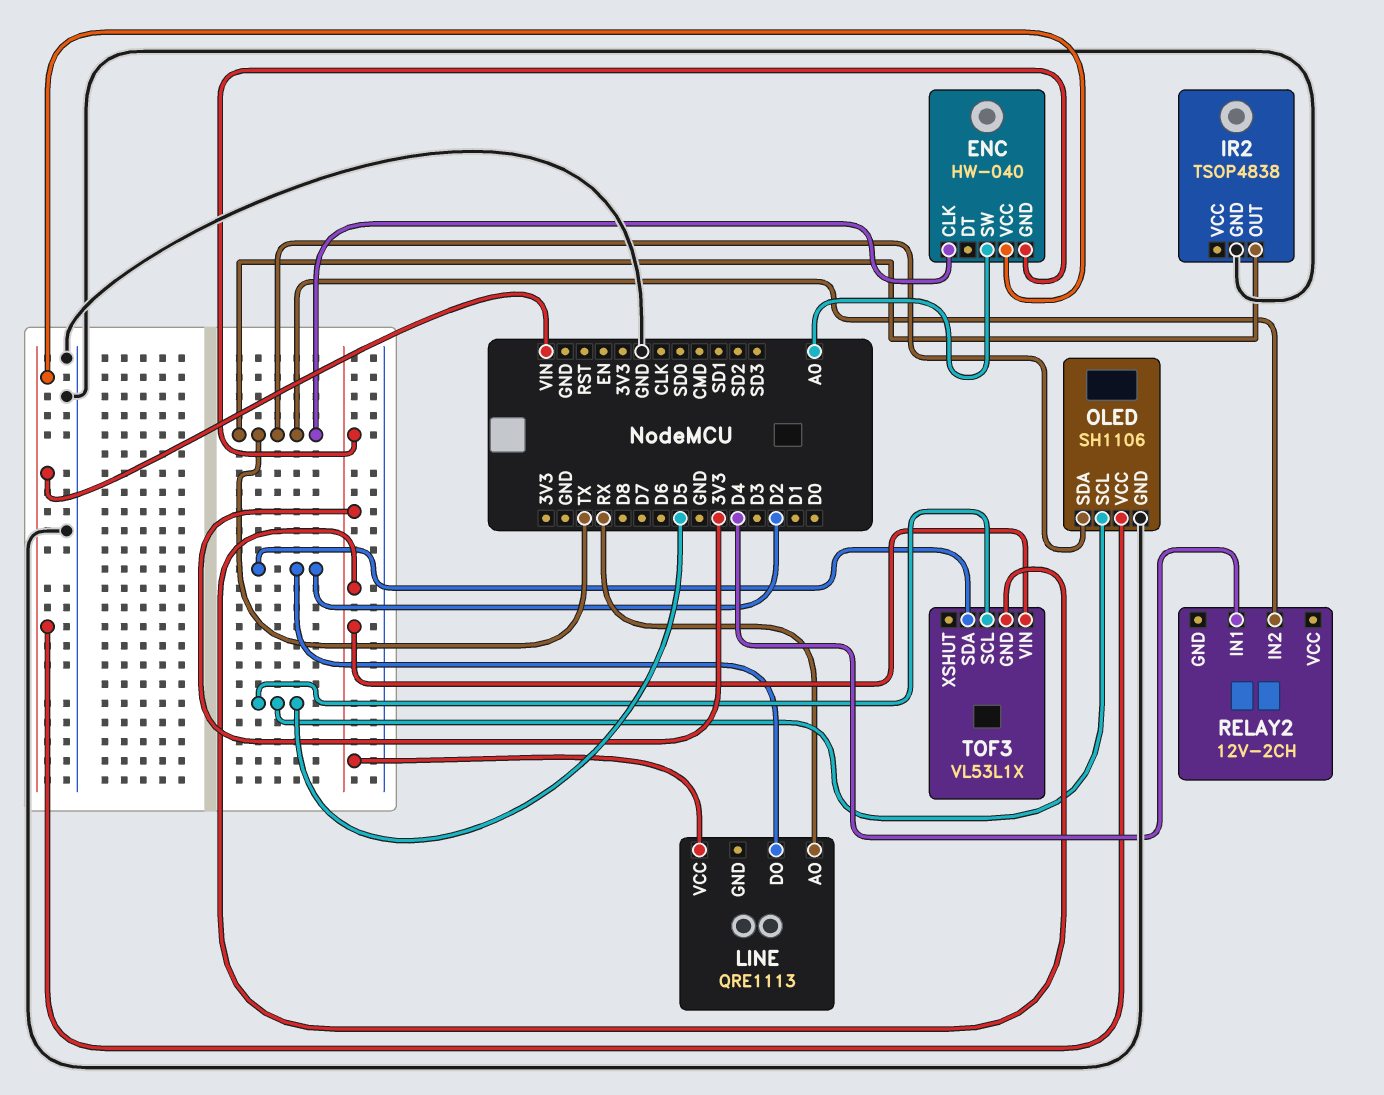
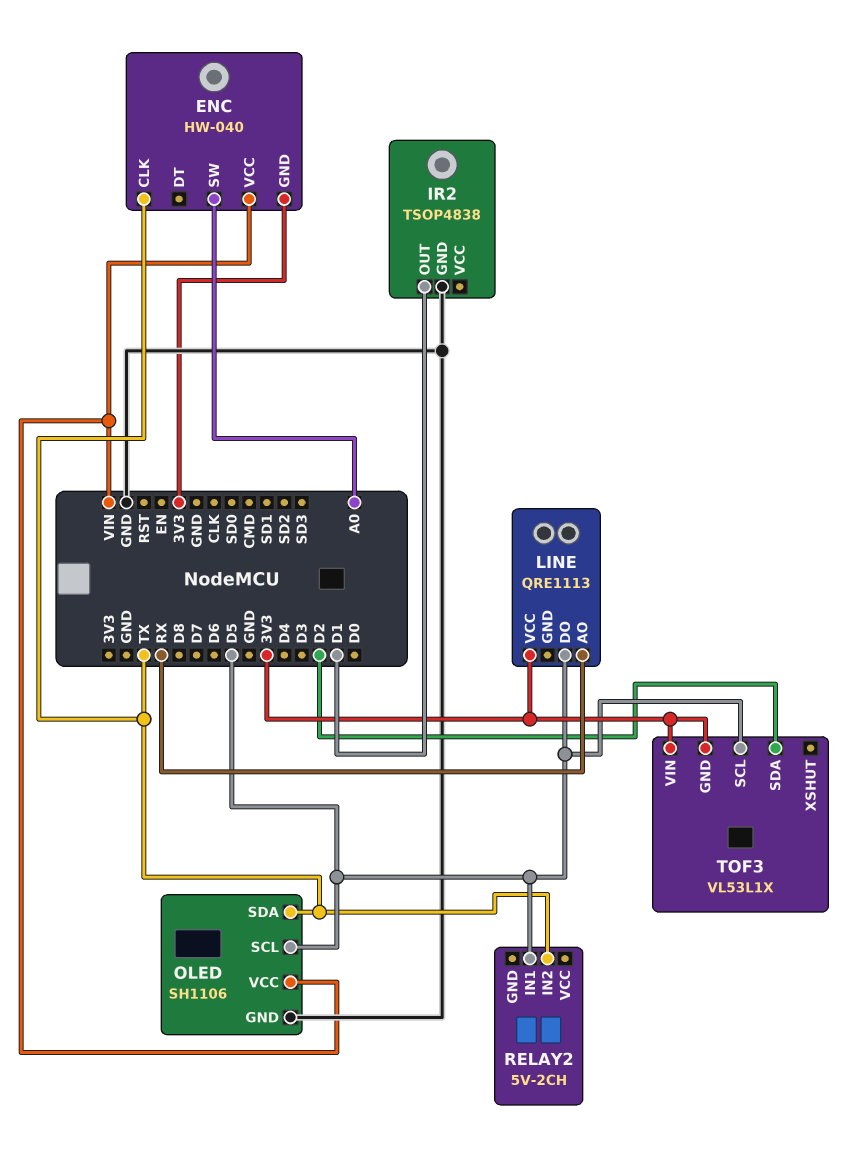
IR2 pin OUT: TX -> D1
LINE pin DO: D2 -> D5
RELAY2: 12V-2CH -> 5V-2CH
RELAY2 pin IN1: D4 -> D5

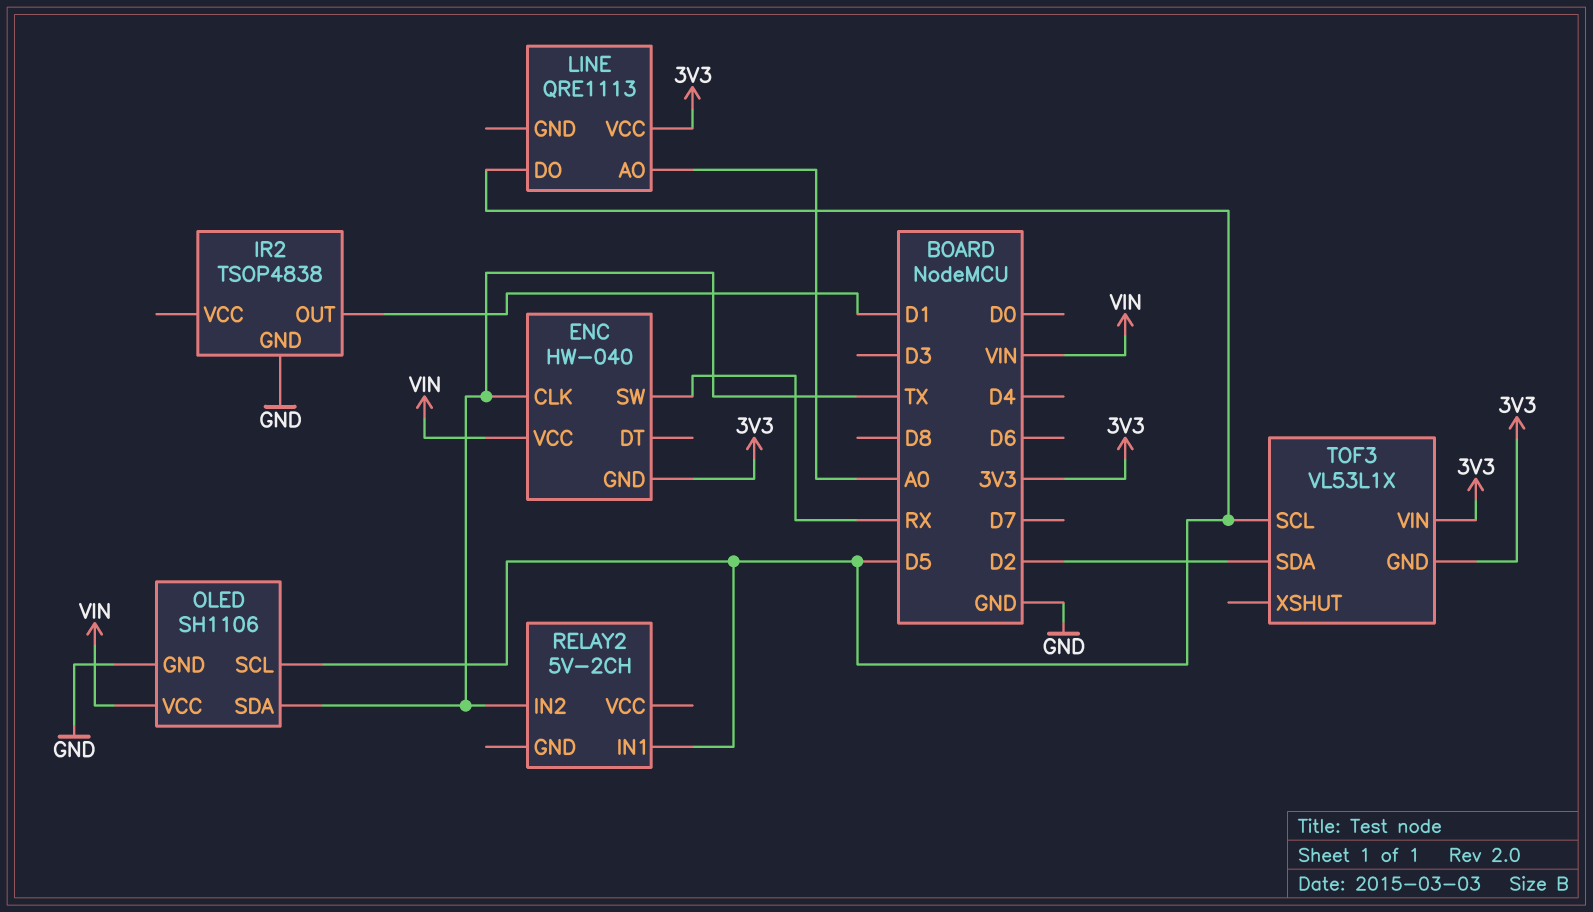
ENC pin SW: A0 -> RX
LINE pin AO: RX -> A0

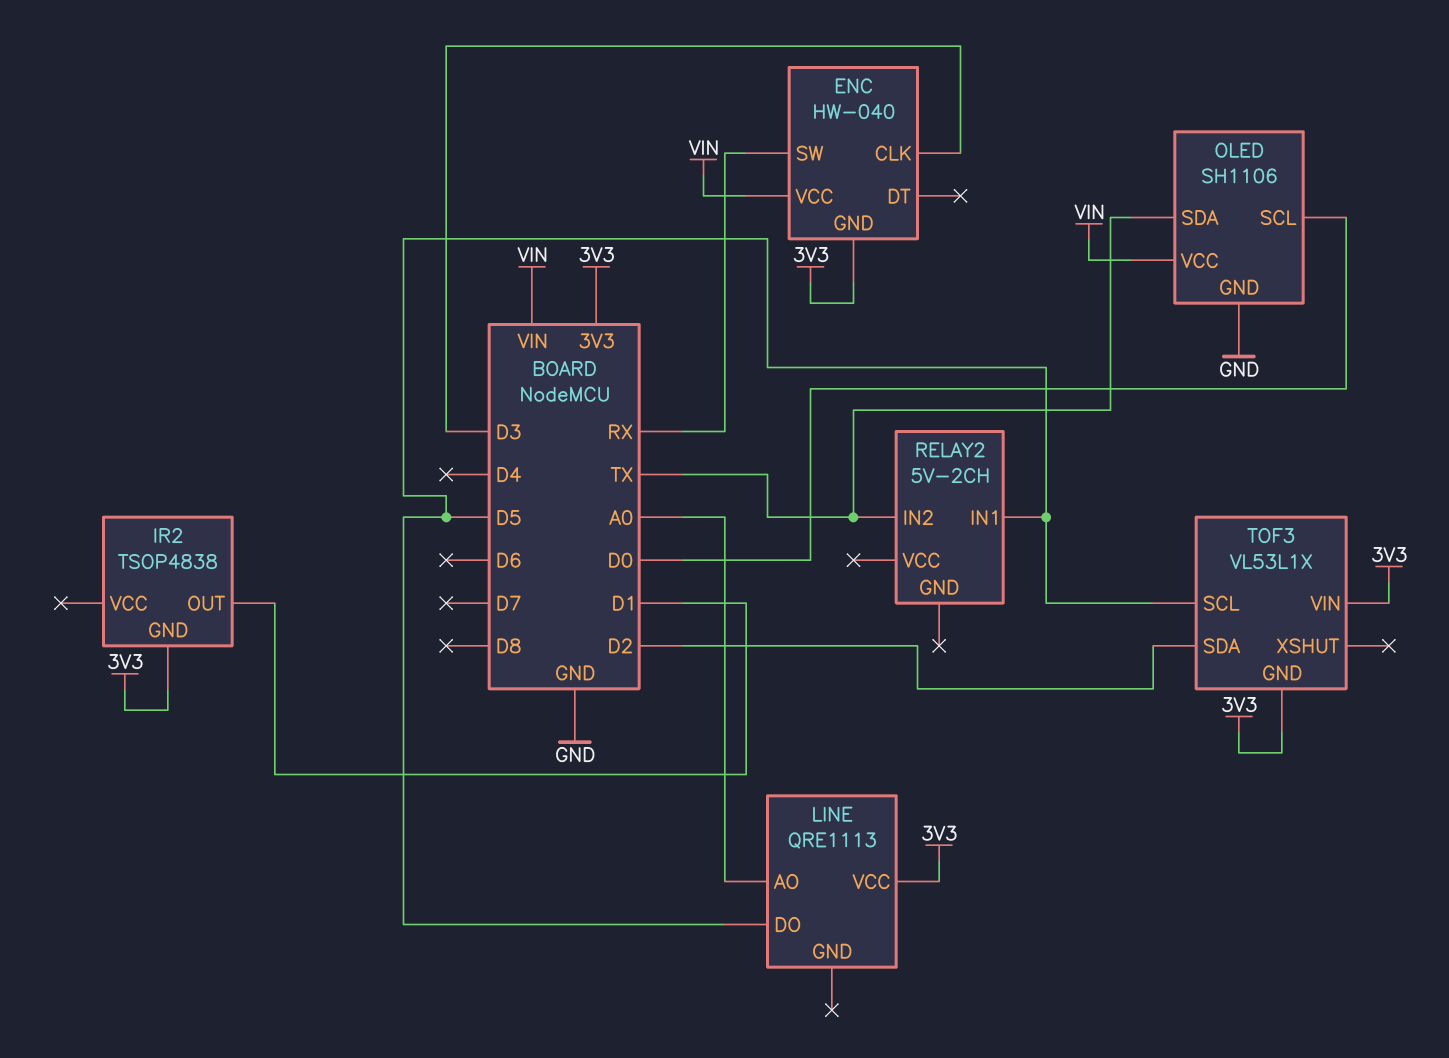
ENC pin CLK: TX -> D3
IR2 pin GND: GND -> 3V3
OLED pin SCL: D5 -> D0

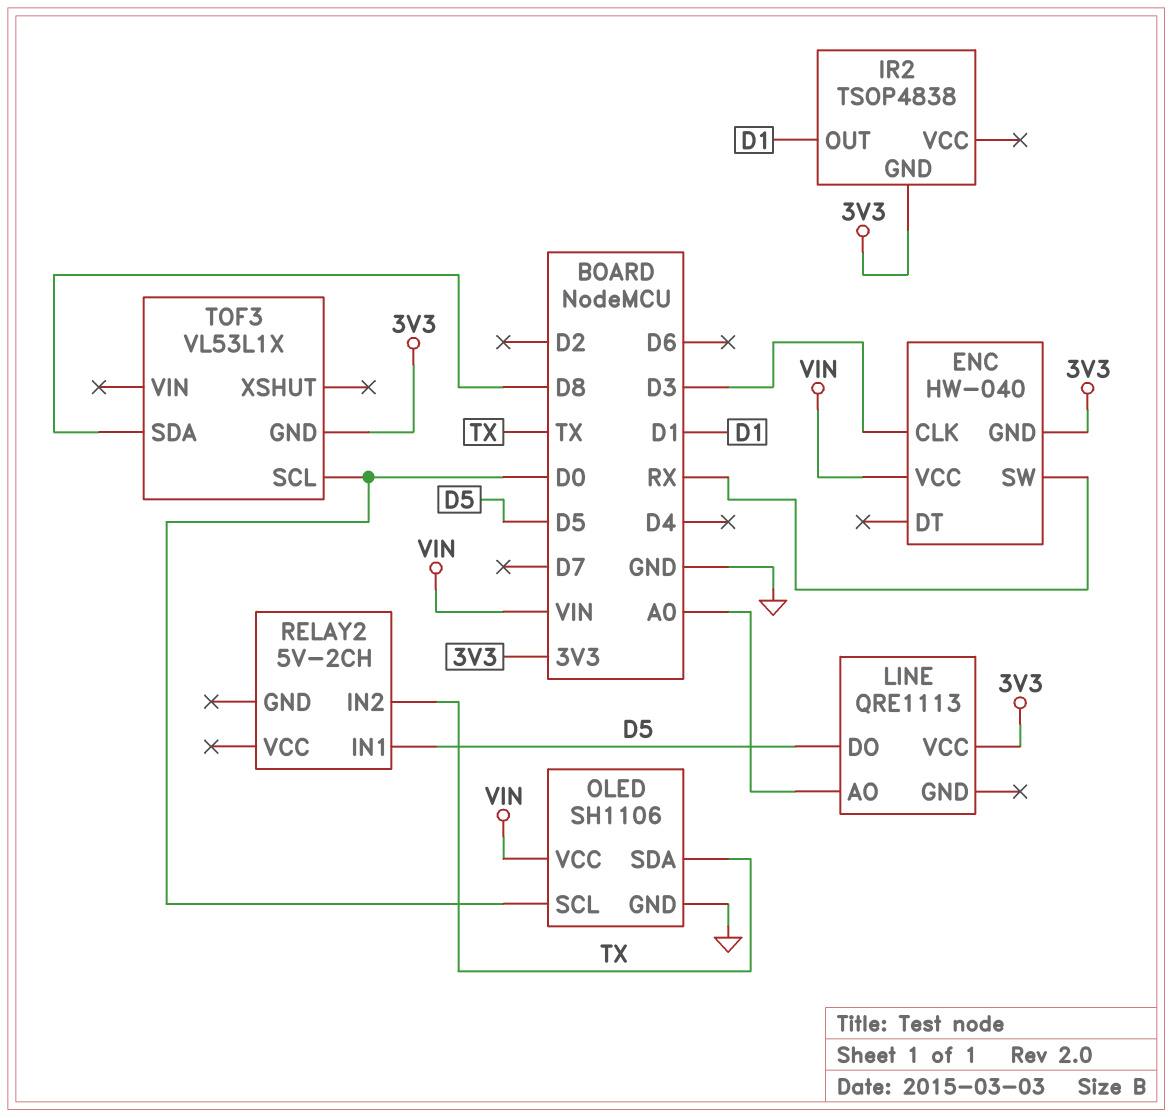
TOF3 pin SCL: D5 -> D0
TOF3 pin SDA: D2 -> D8
TOF3 pin VIN: 3V3 -> none

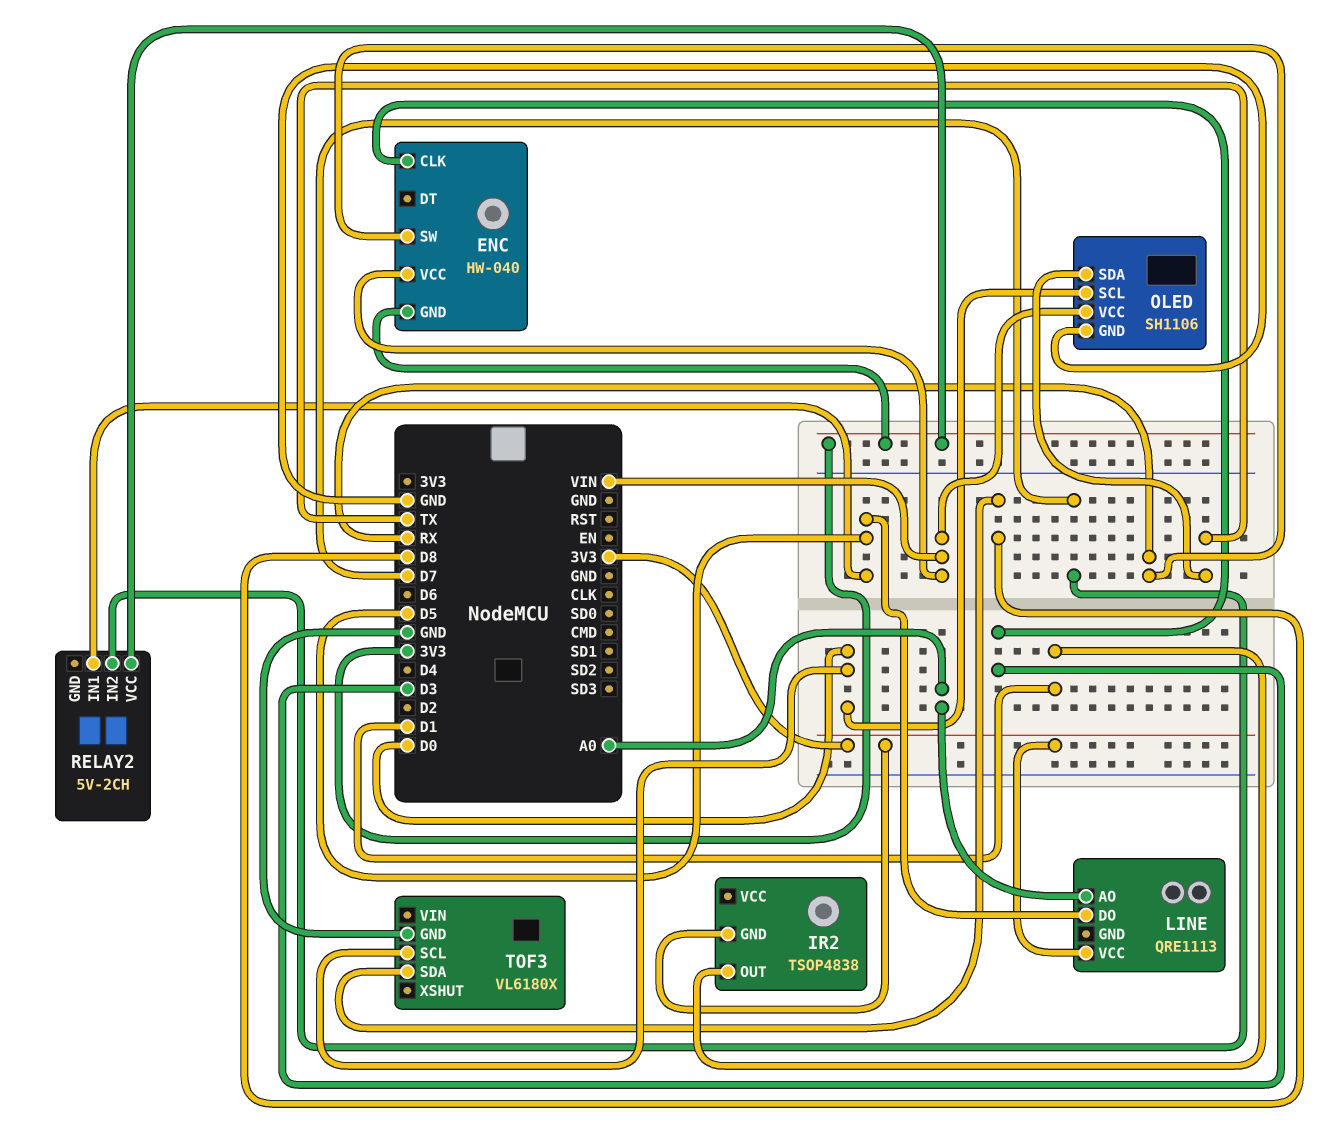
RELAY2 pin IN2: TX -> D7
RELAY2 pin VCC: none -> 3V3
TOF3: VL53L1X -> VL6180X
TOF3 pin GND: 3V3 -> GND

